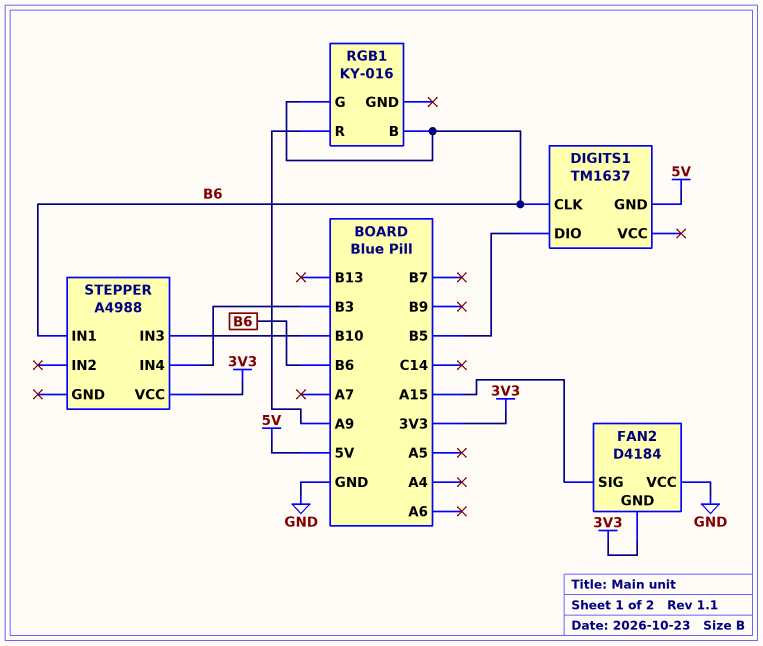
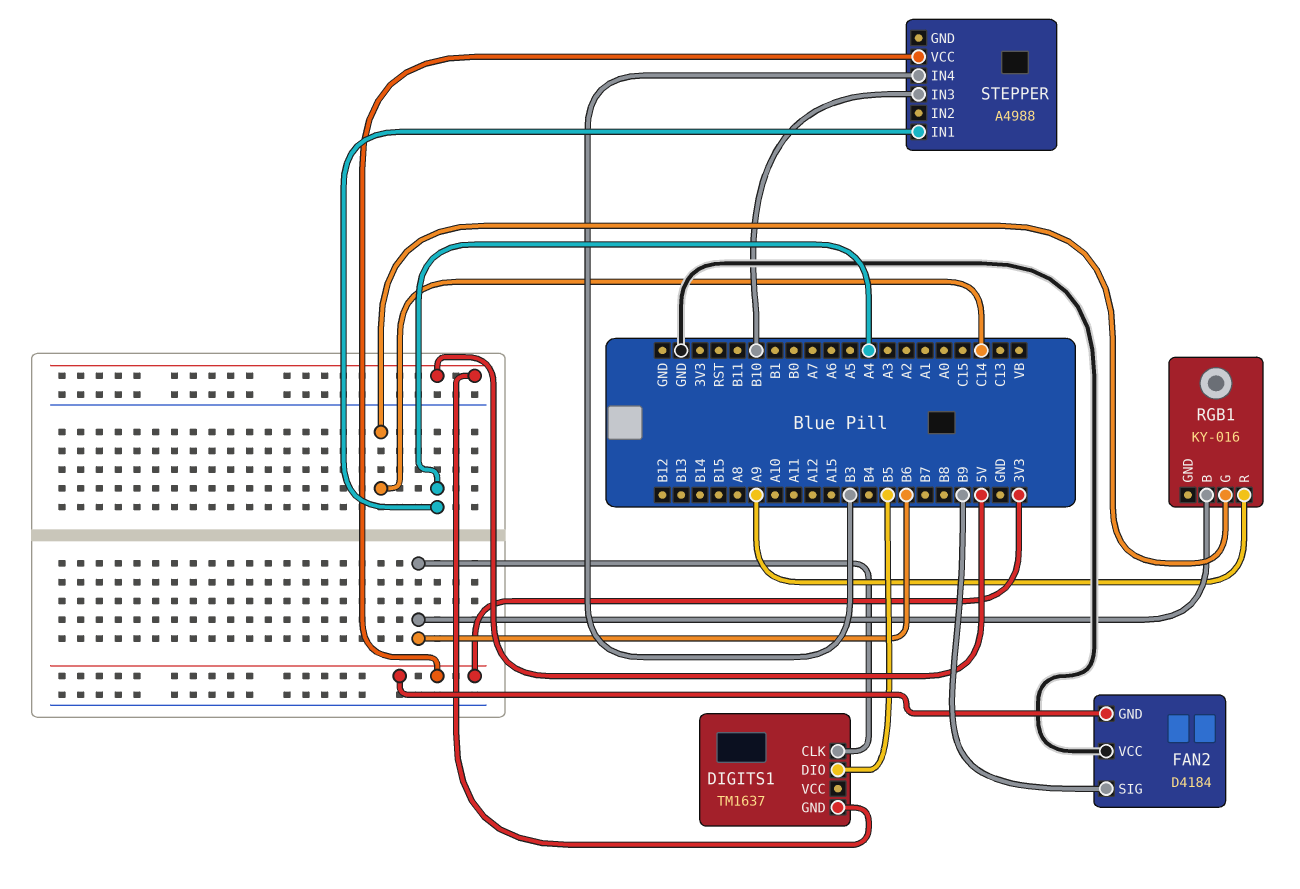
FAN2 pin SIG: A15 -> B9
RGB1 pin G: B6 -> C14
STEPPER pin IN1: B6 -> A4

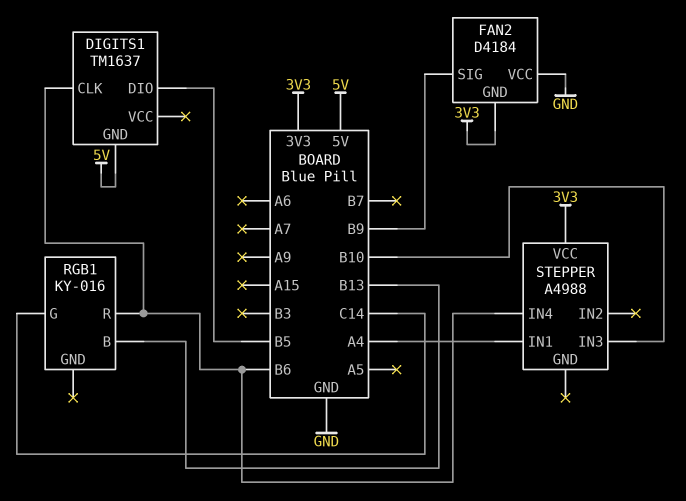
RGB1 pin B: B6 -> B13
RGB1 pin R: A9 -> B6
STEPPER pin IN4: B3 -> B6

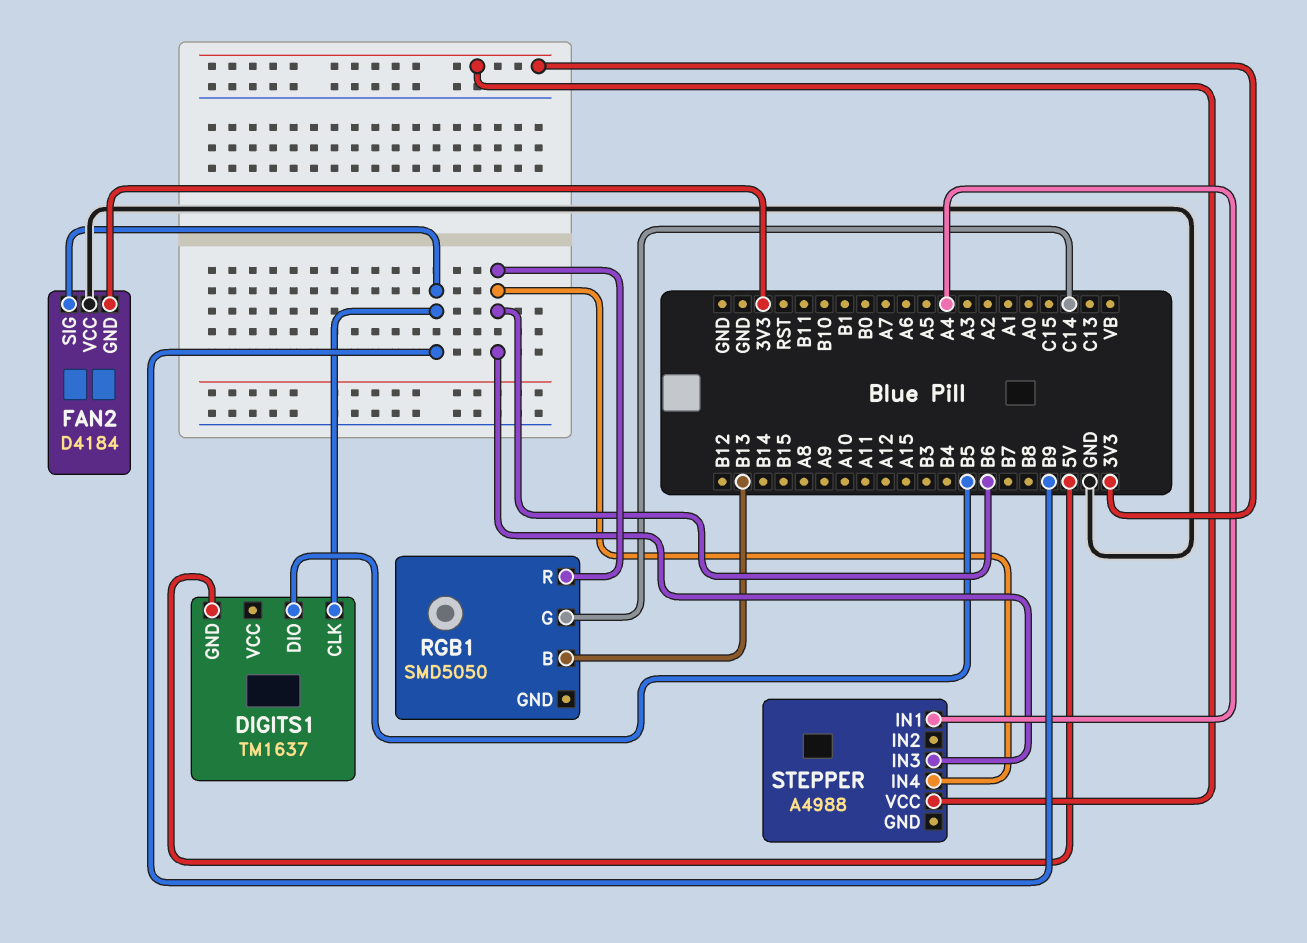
DIGITS1 pin CLK: B6 -> B9
RGB1: KY-016 -> SMD5050
STEPPER pin IN3: B10 -> B6

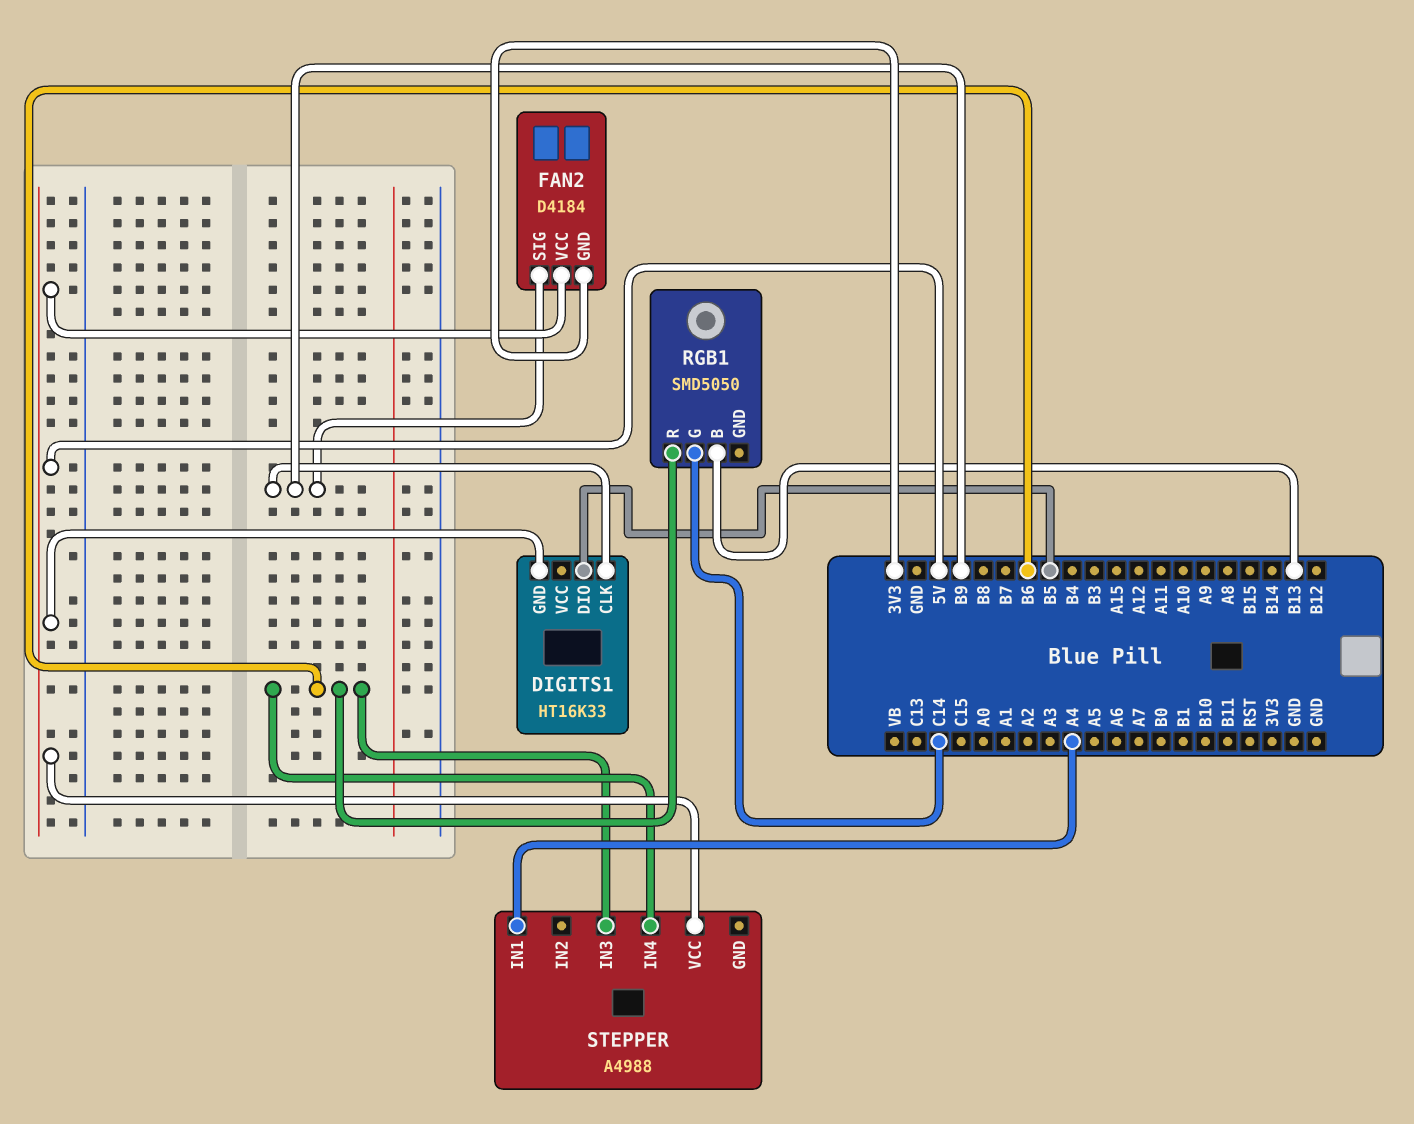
DIGITS1: TM1637 -> HT16K33
FAN2 pin VCC: GND -> 5V
STEPPER pin VCC: 3V3 -> 5V

